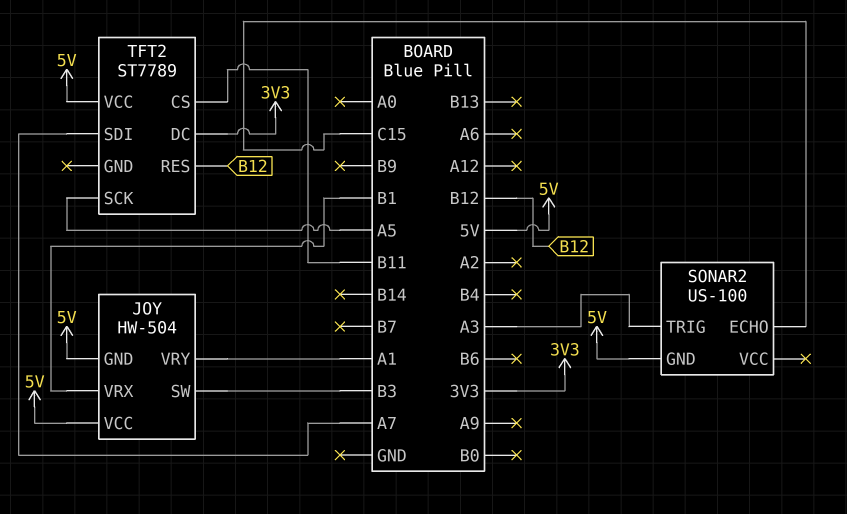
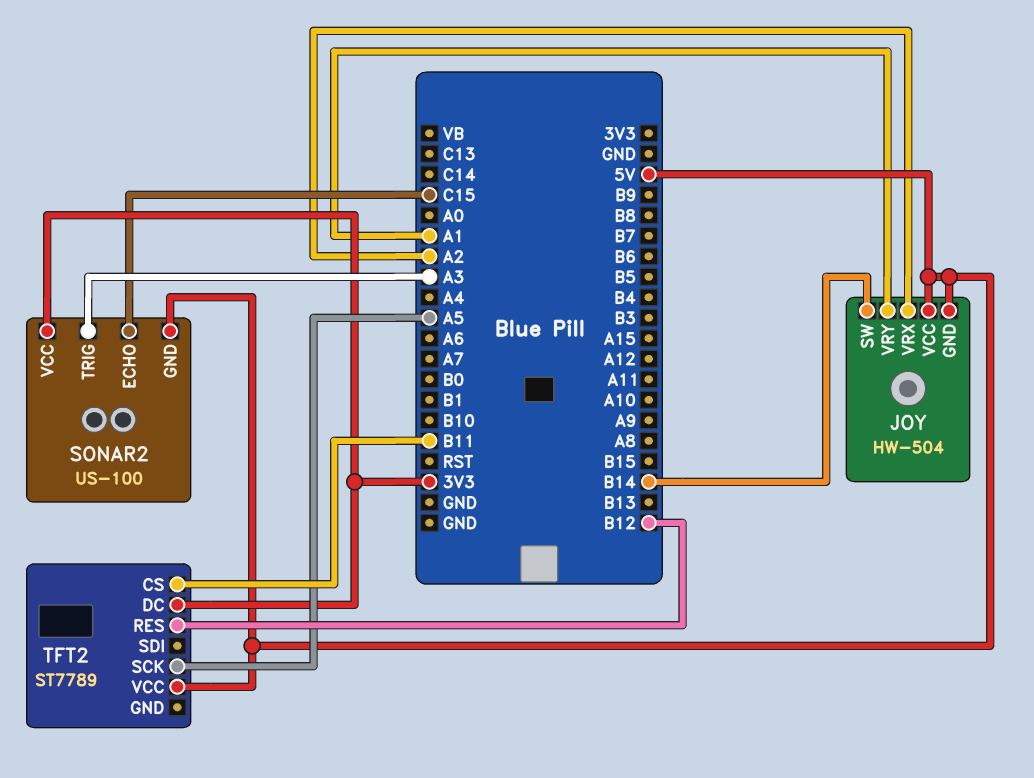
JOY pin SW: B3 -> B14
JOY pin VRX: B1 -> A2
SONAR2 pin VCC: none -> 3V3
TFT2 pin SDI: A7 -> none

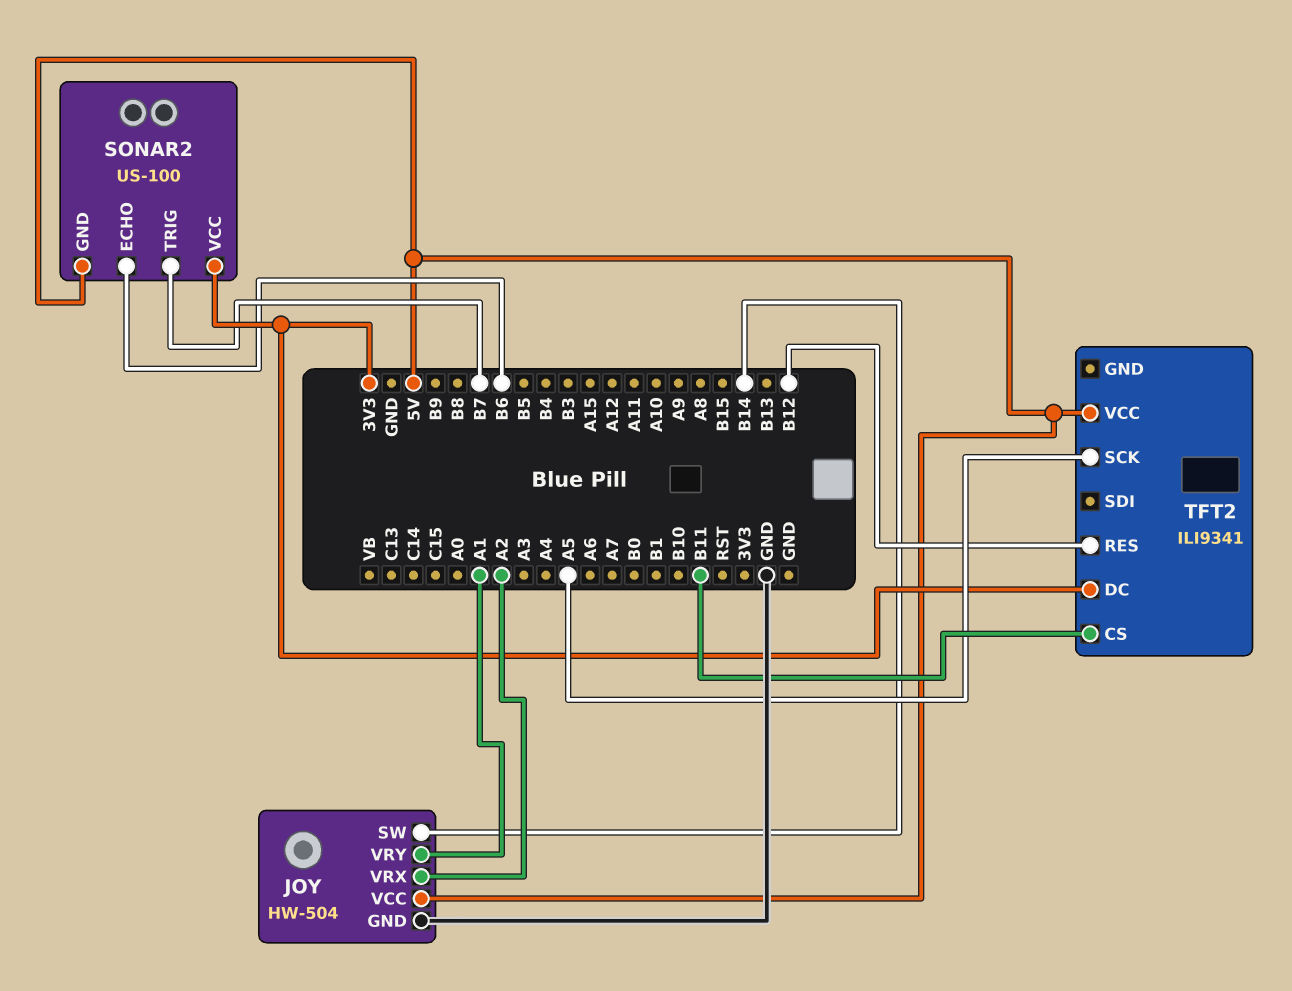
JOY pin GND: 5V -> GND
SONAR2 pin ECHO: C15 -> B6
SONAR2 pin TRIG: A3 -> B7
TFT2: ST7789 -> ILI9341

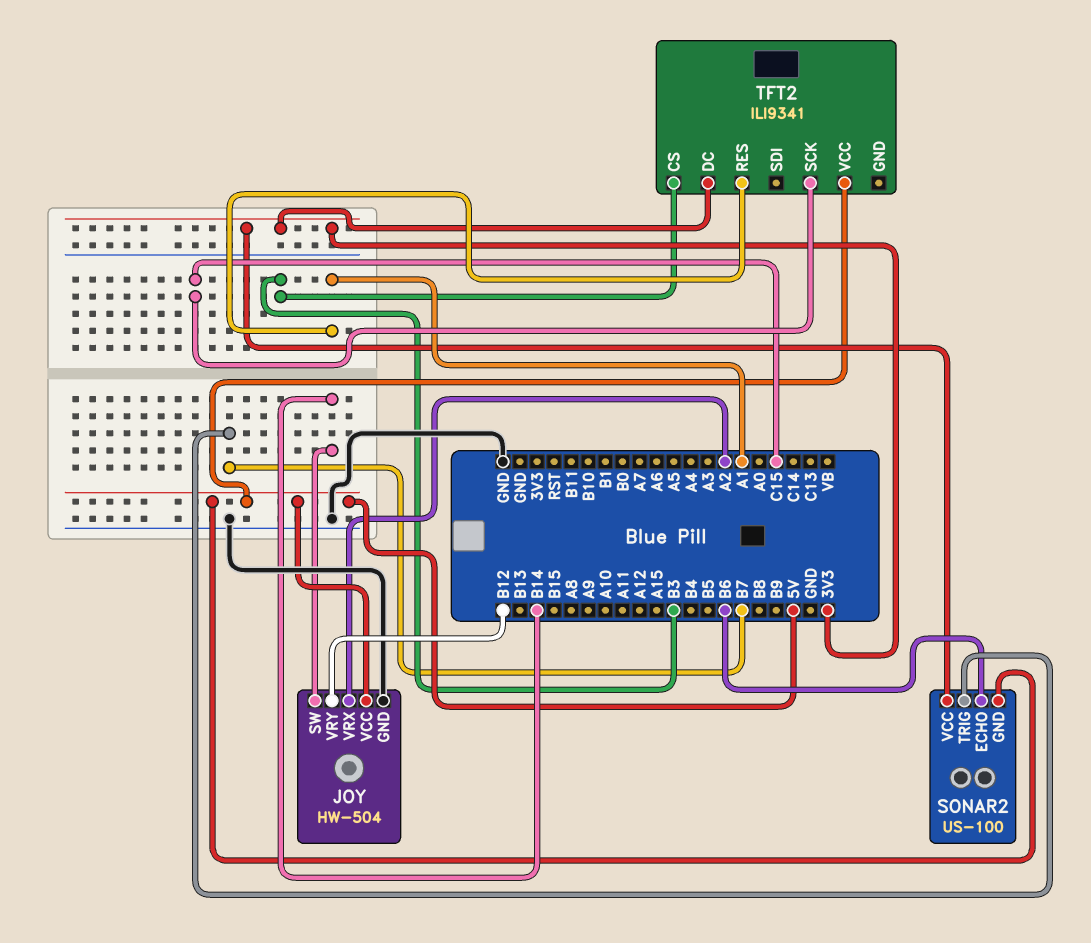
JOY pin VRY: A1 -> B12
TFT2 pin CS: B11 -> B3
TFT2 pin RES: B12 -> A1
TFT2 pin SCK: A5 -> C15

